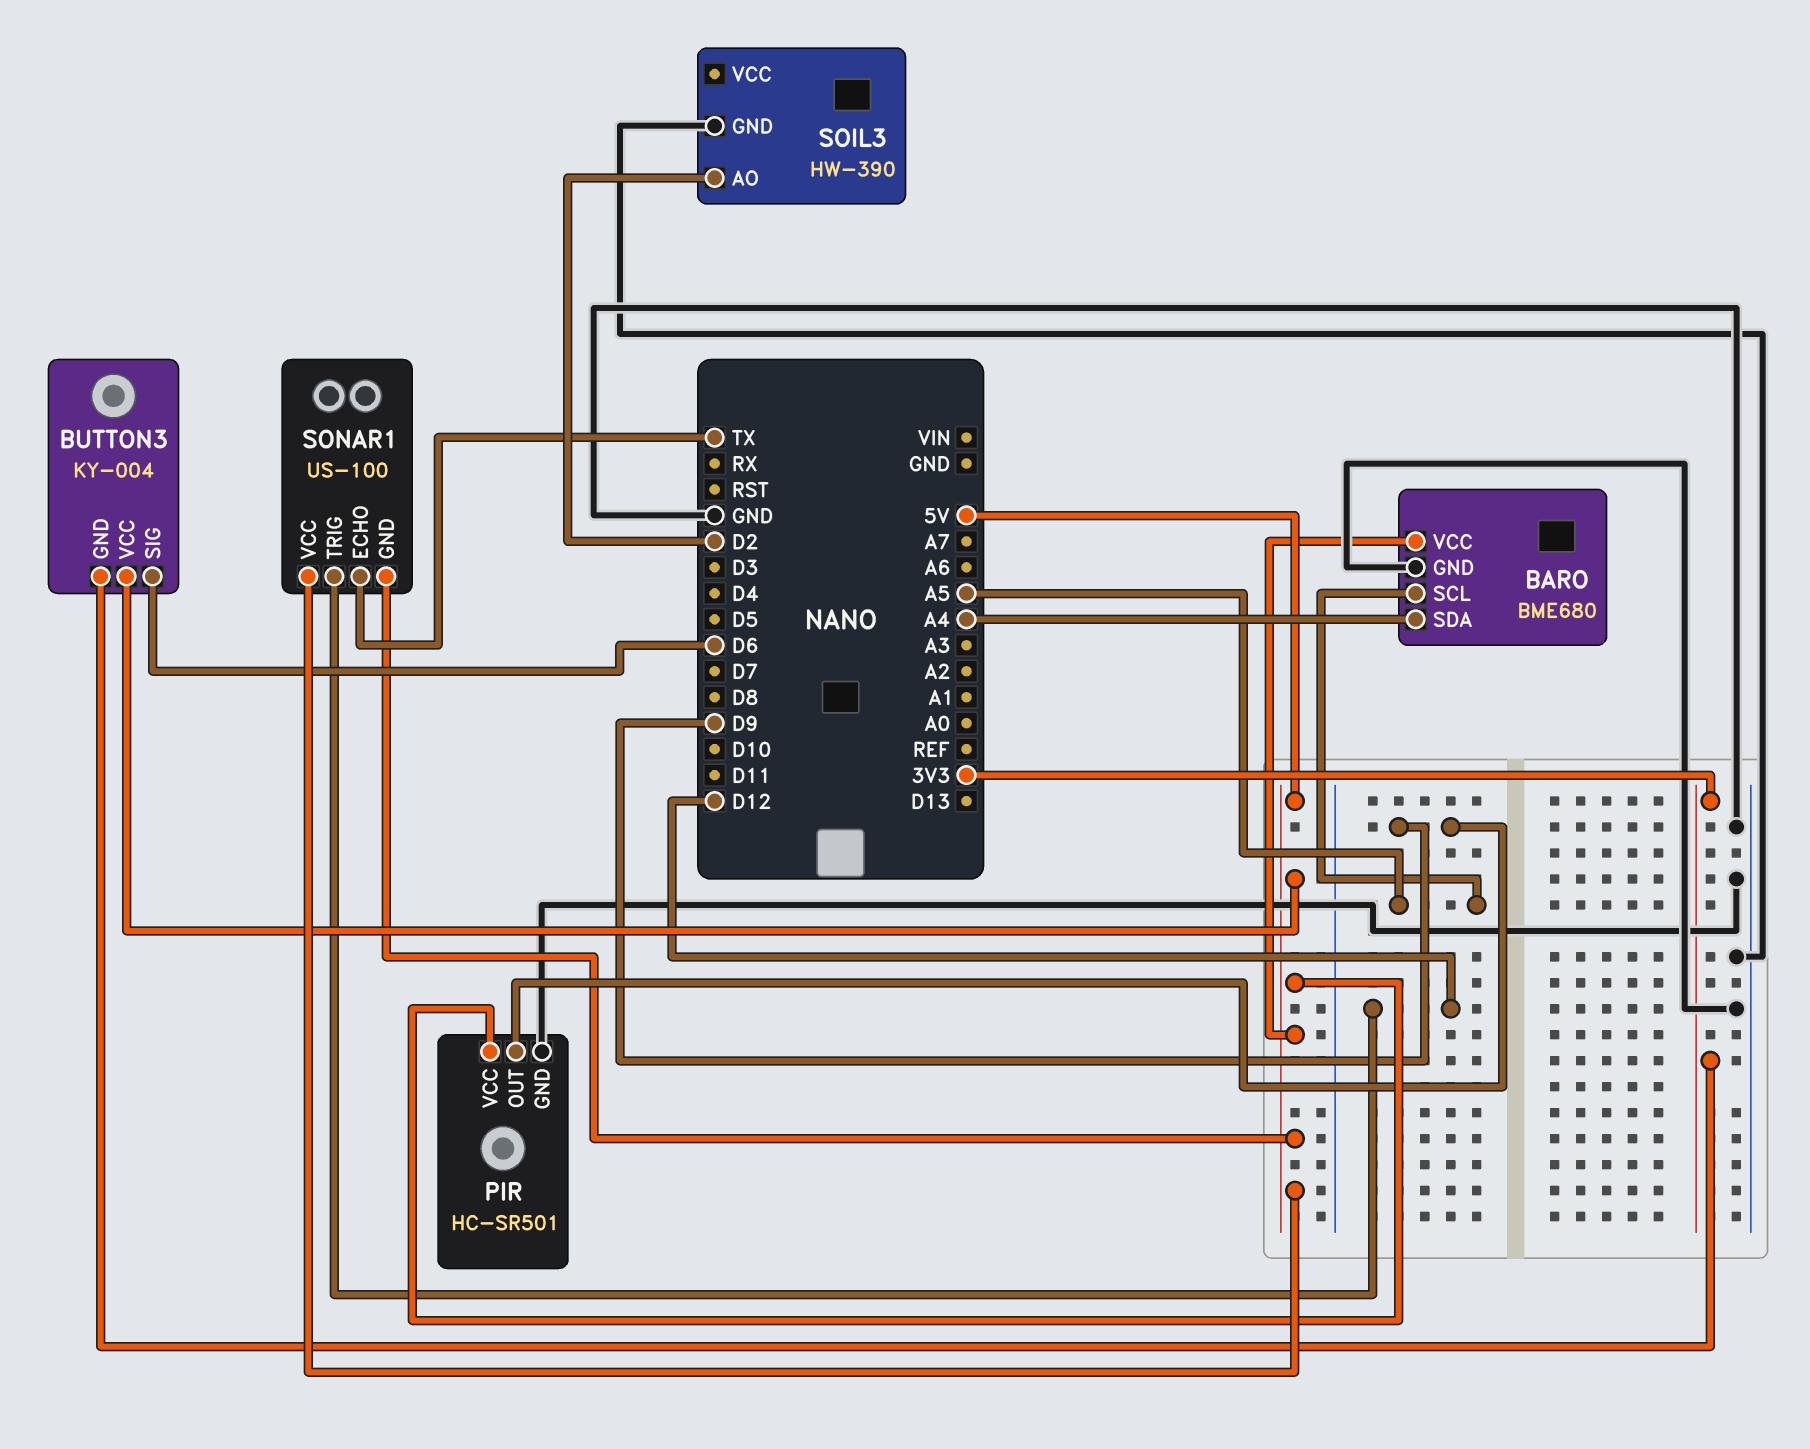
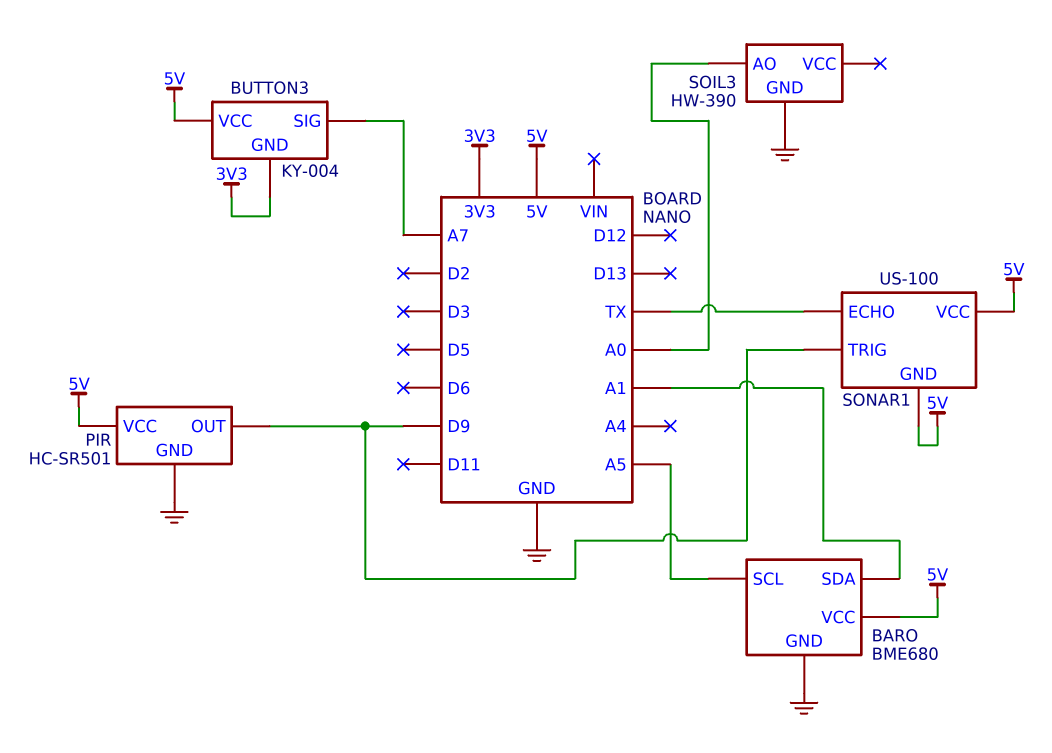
BARO pin SDA: A4 -> A1
BUTTON3 pin SIG: D6 -> A7
SOIL3 pin AO: D2 -> A0
SONAR1 pin TRIG: D12 -> D9

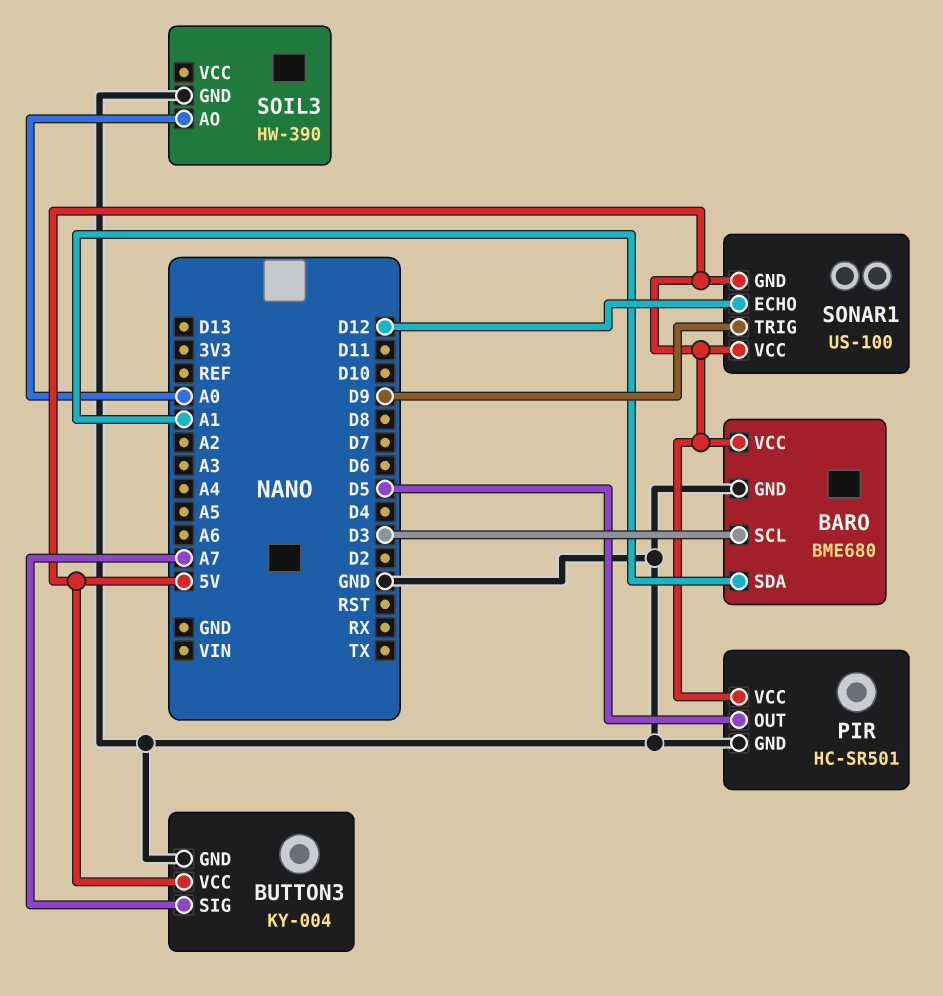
BARO pin SCL: A5 -> D3
BUTTON3 pin GND: 3V3 -> GND
PIR pin OUT: D9 -> D5
SONAR1 pin ECHO: TX -> D12

